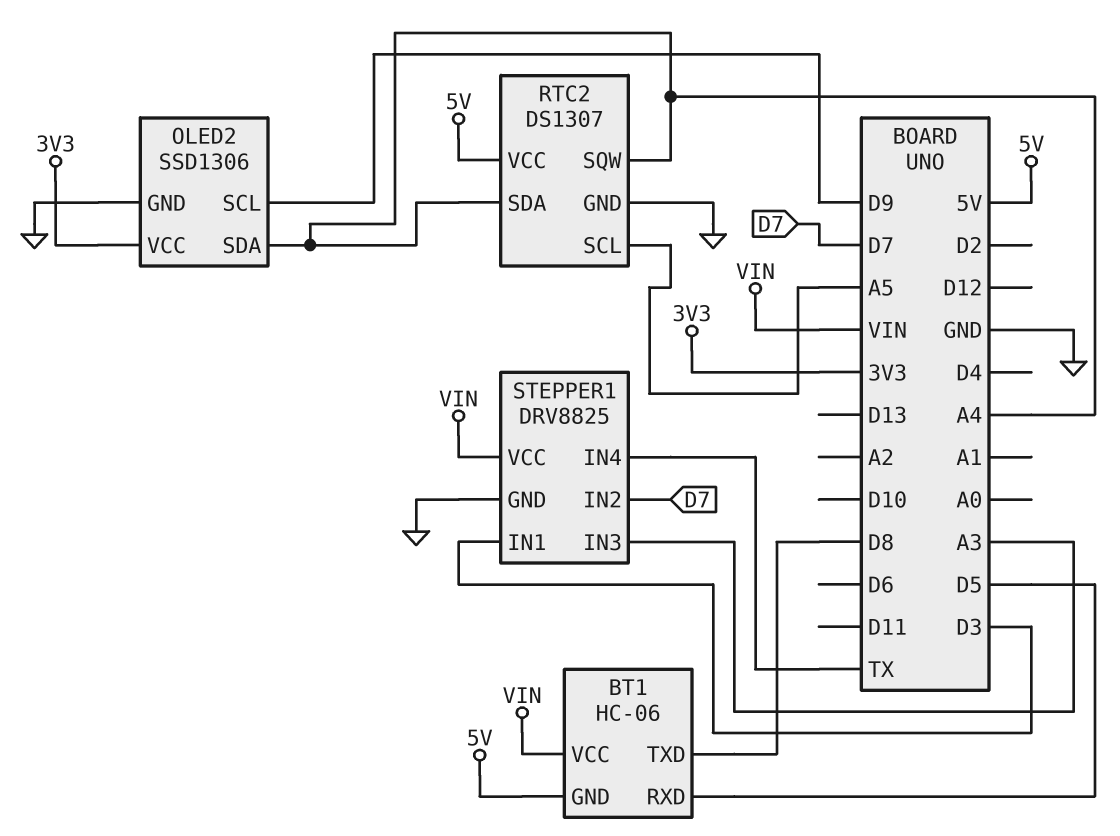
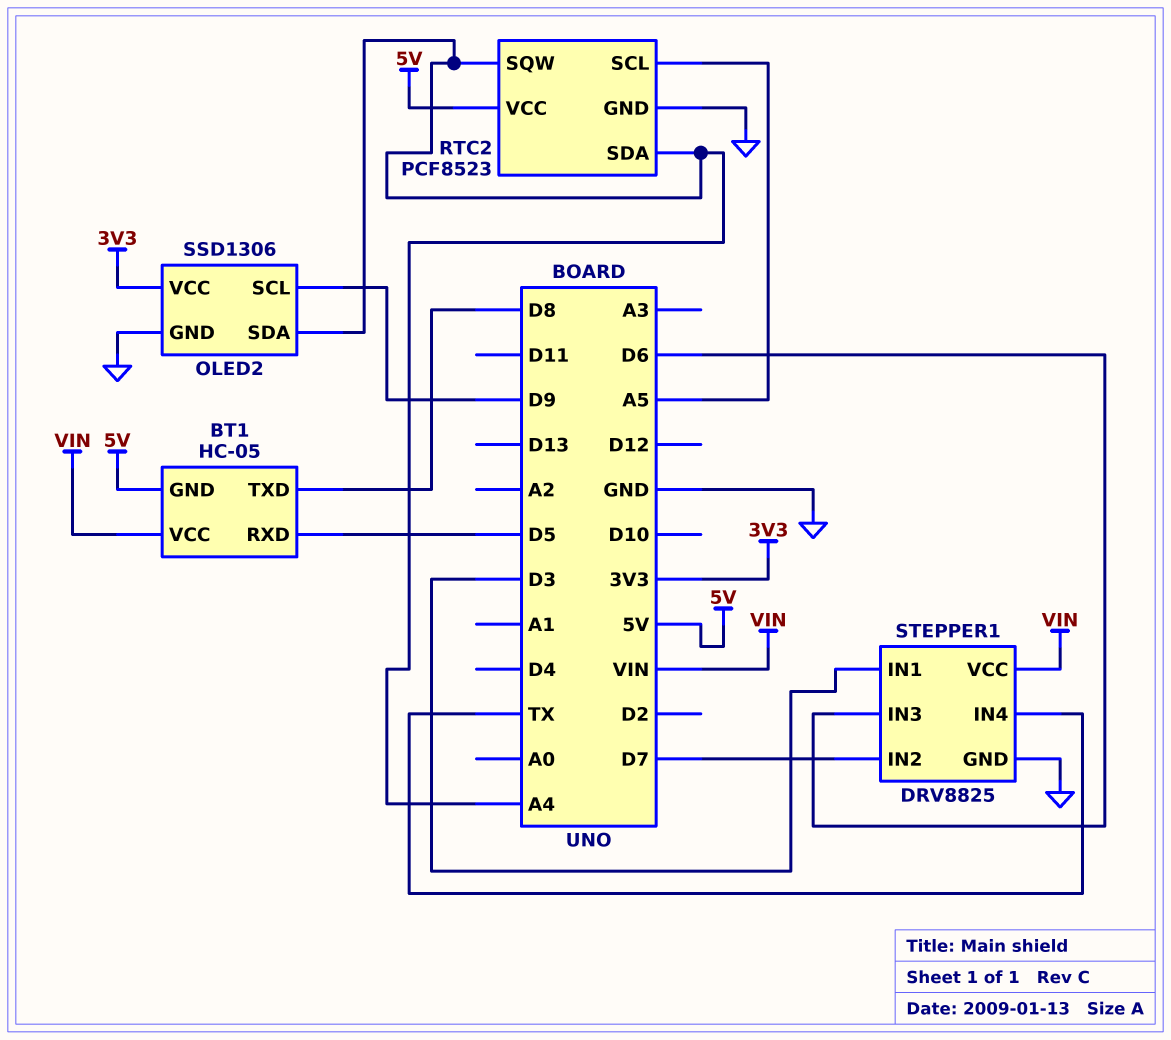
BT1: HC-06 -> HC-05
RTC2: DS1307 -> PCF8523
STEPPER1 pin IN3: A3 -> D6

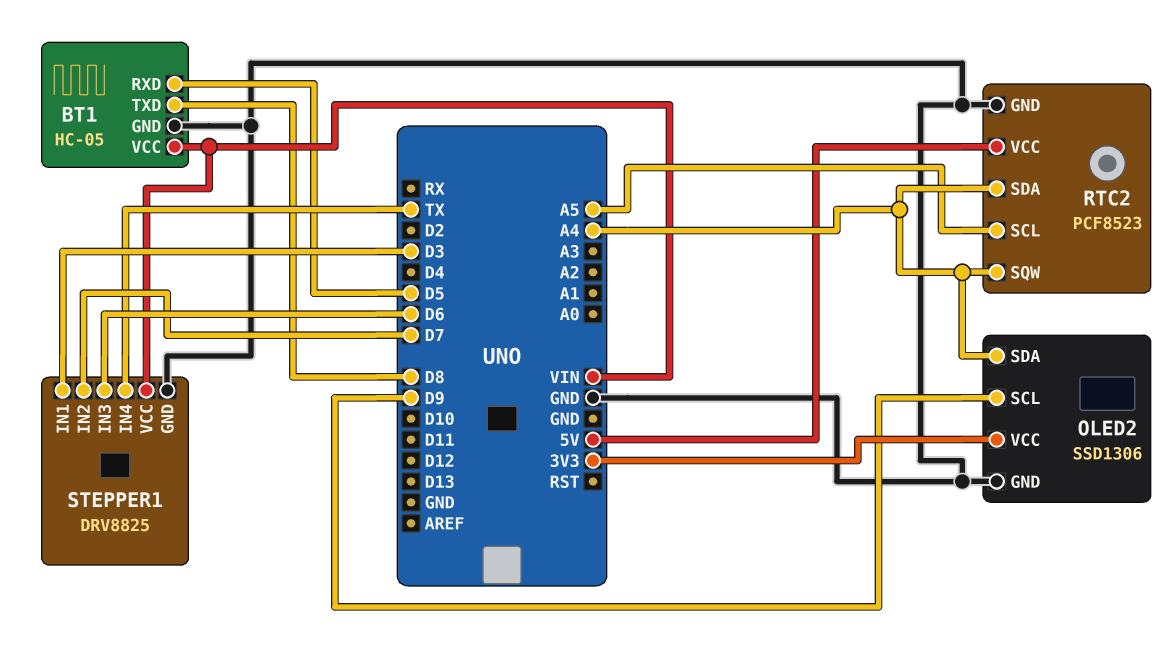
BT1 pin GND: 5V -> GND

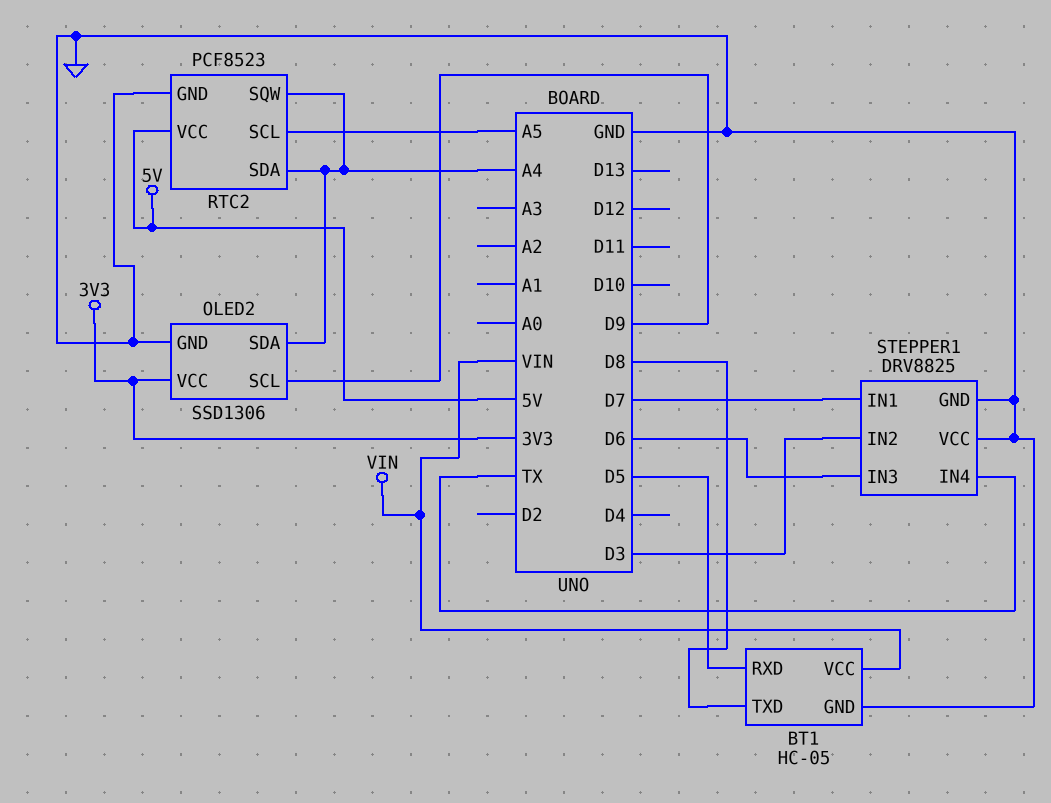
STEPPER1 pin IN1: D3 -> D7
STEPPER1 pin IN2: D7 -> D3
STEPPER1 pin VCC: VIN -> GND

